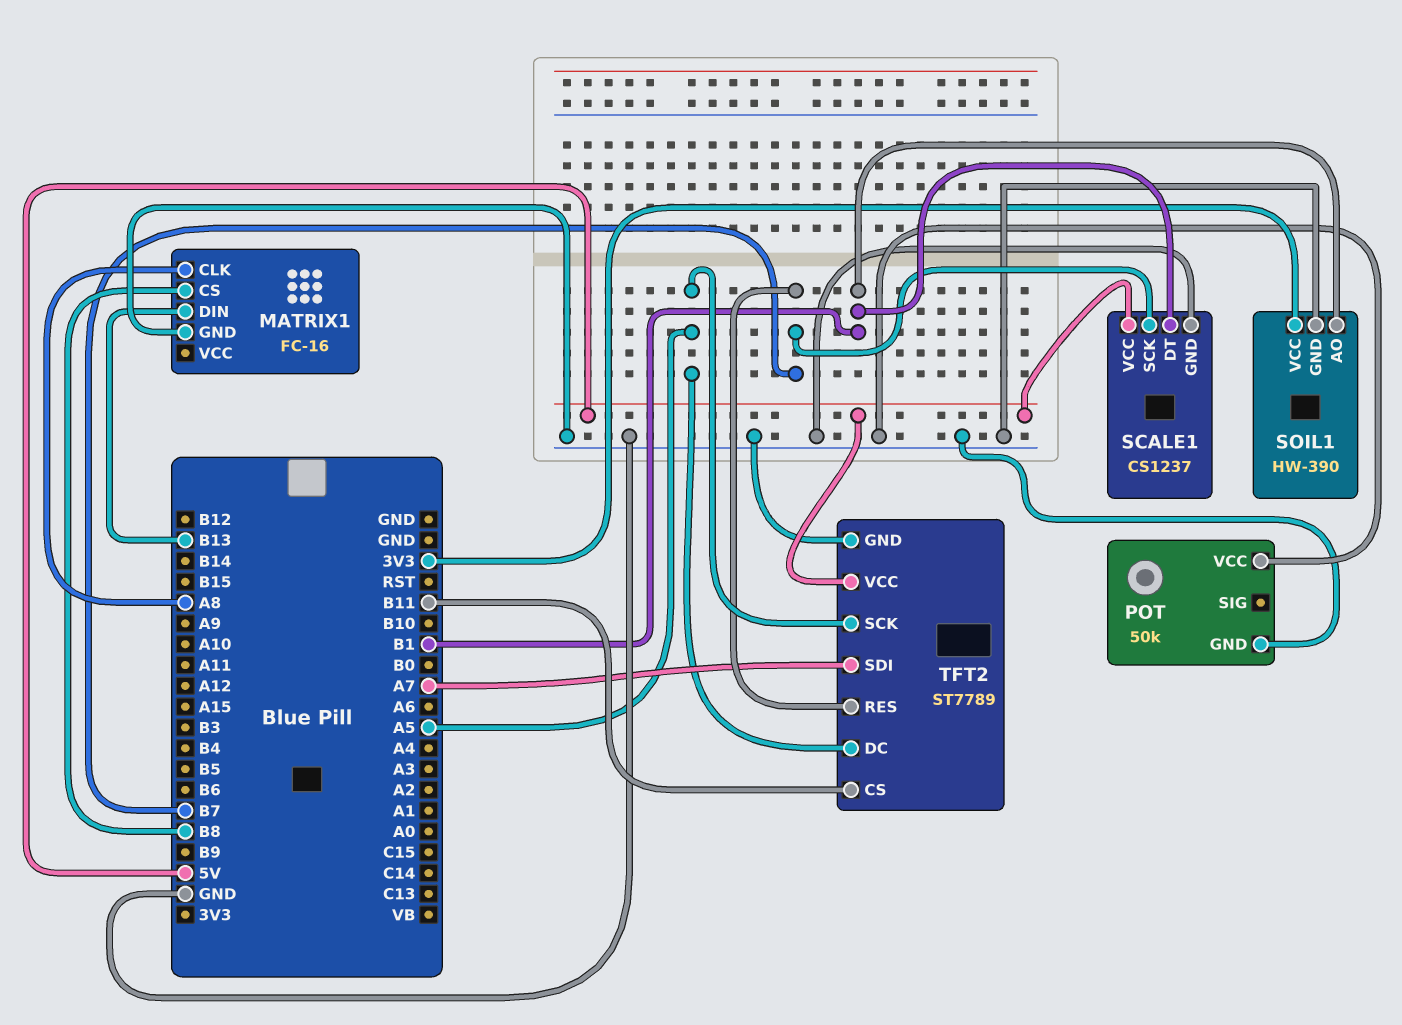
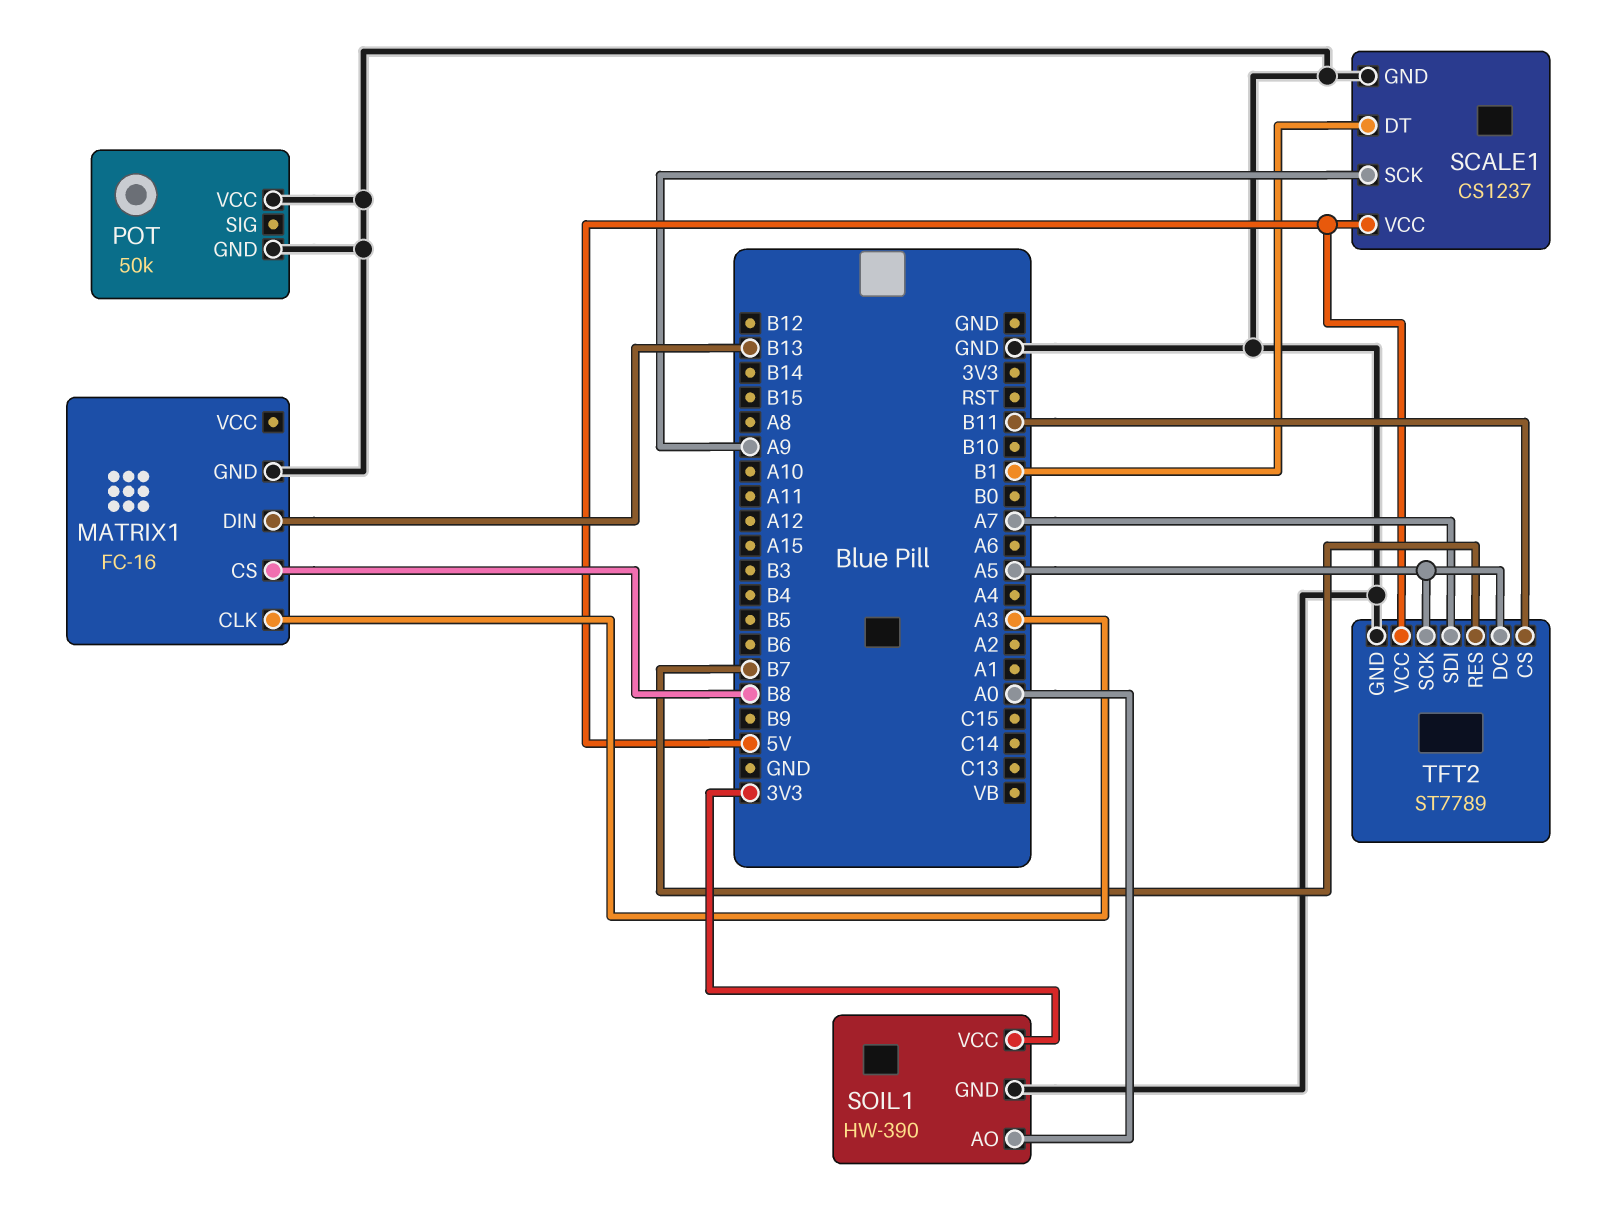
MATRIX1 pin CLK: A8 -> A3
SCALE1 pin SCK: B7 -> A9
SOIL1 pin AO: B1 -> A0

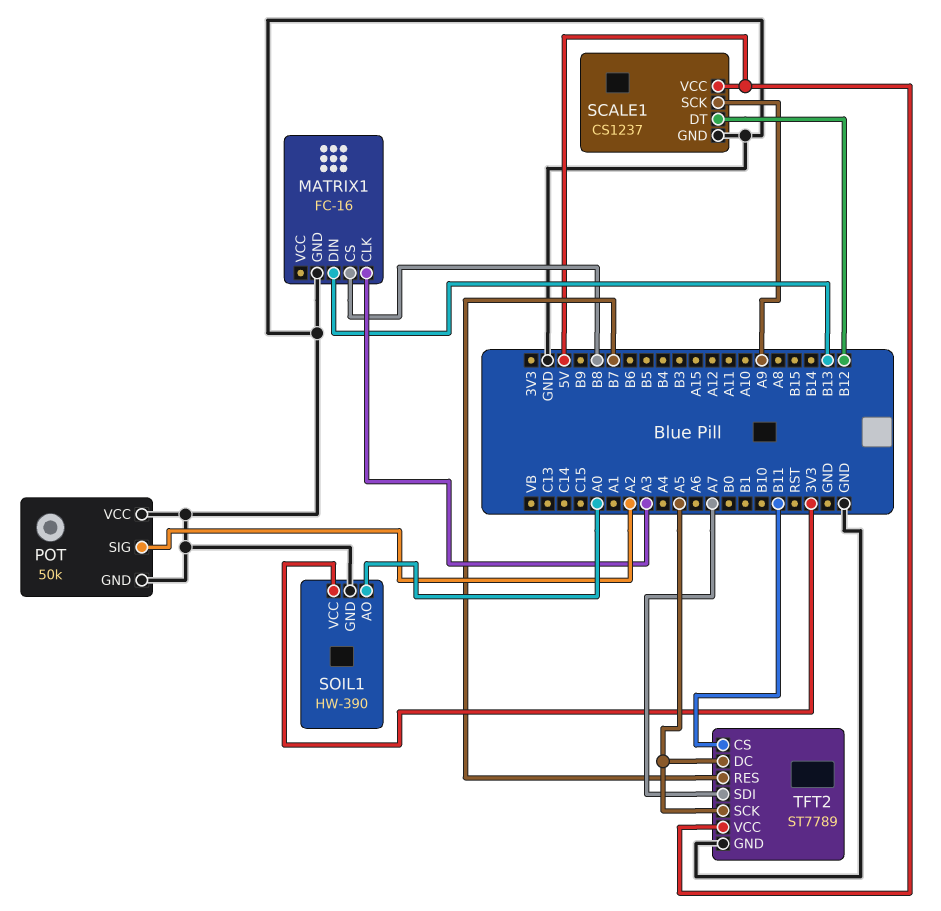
POT pin SIG: none -> A2
SCALE1 pin DT: B1 -> B12

